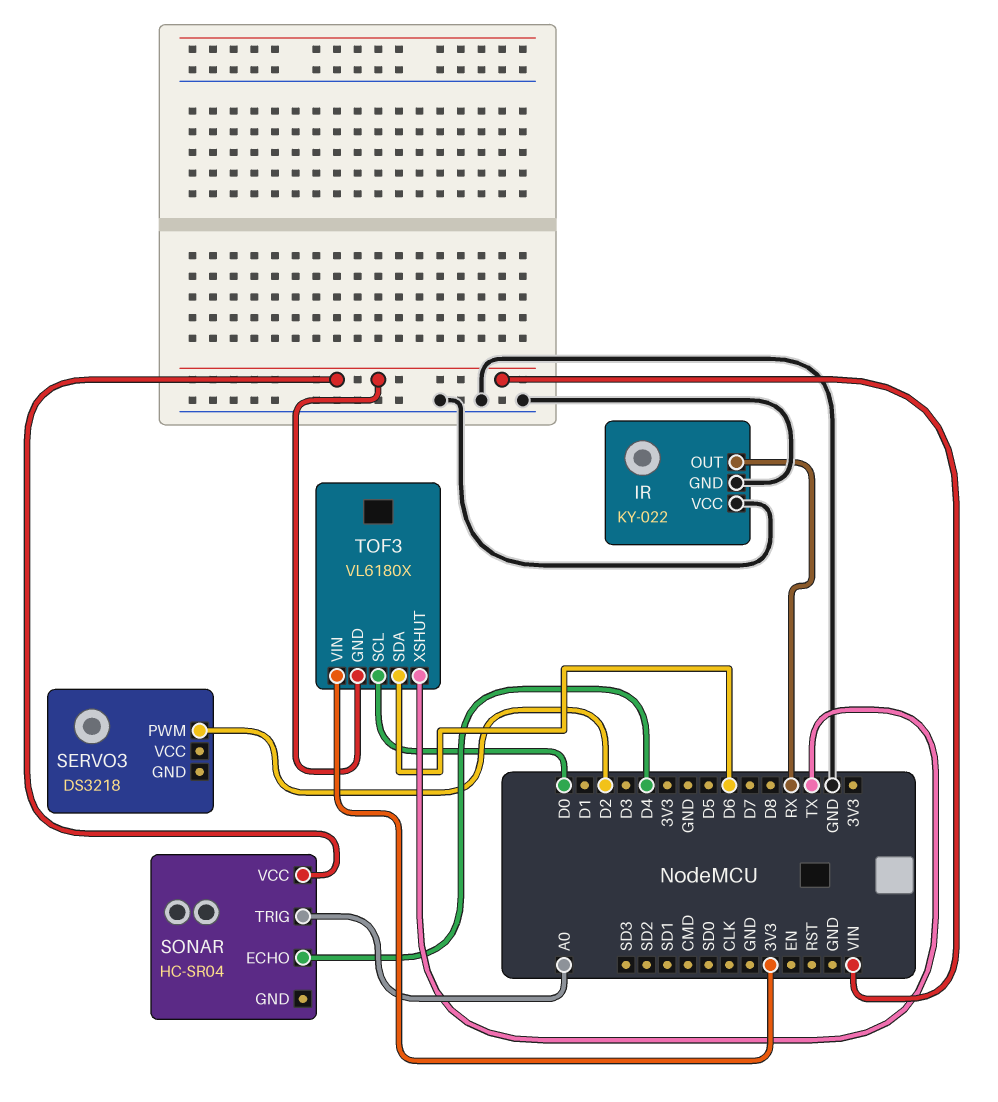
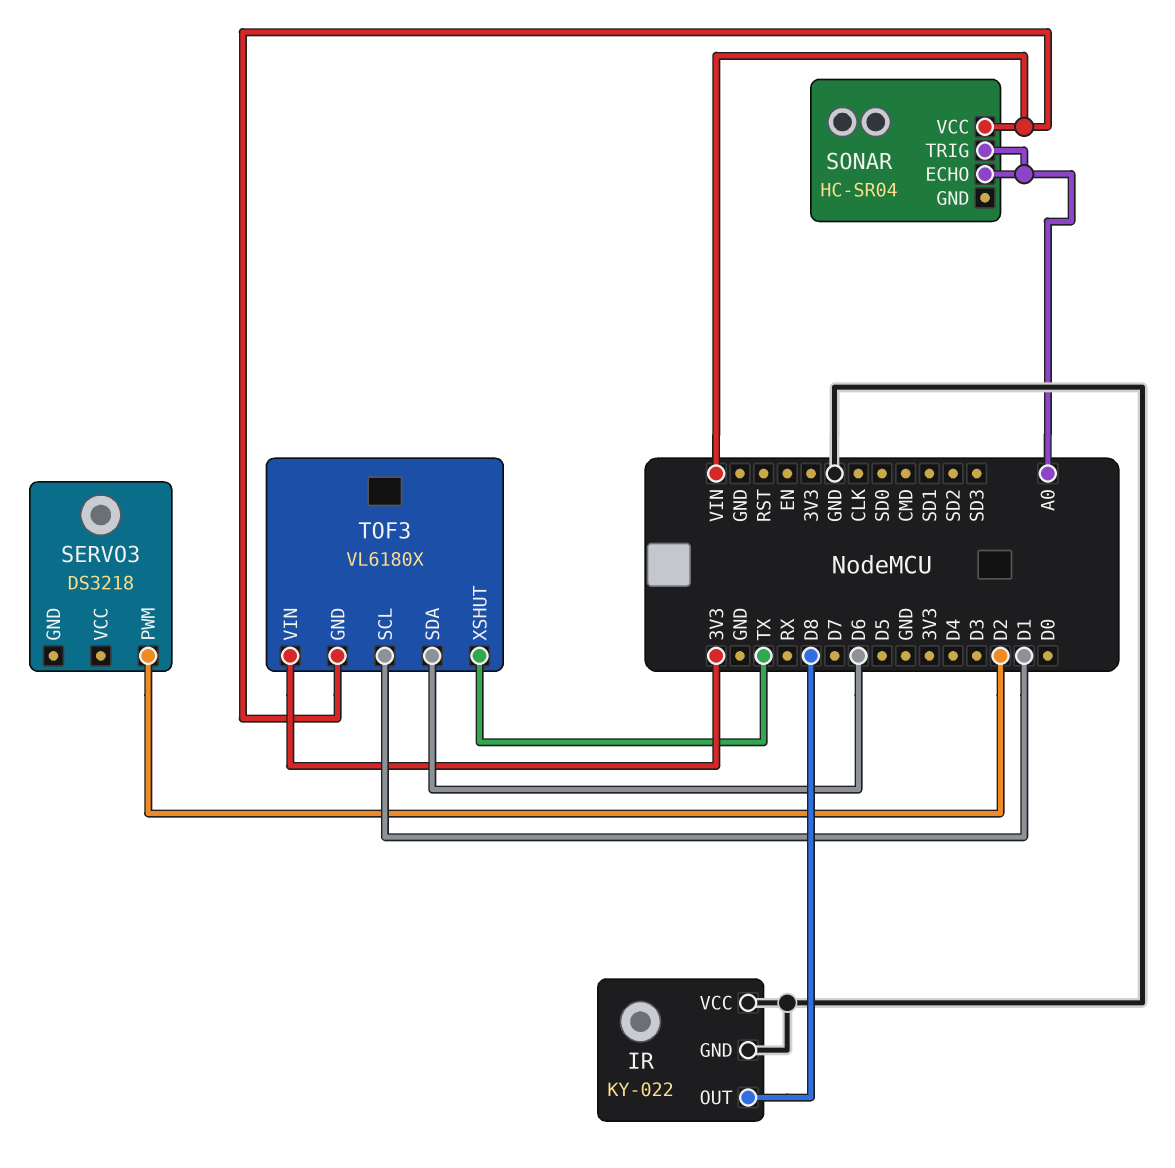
IR pin OUT: RX -> D8
SONAR pin ECHO: D4 -> A0
TOF3 pin SCL: D0 -> D1

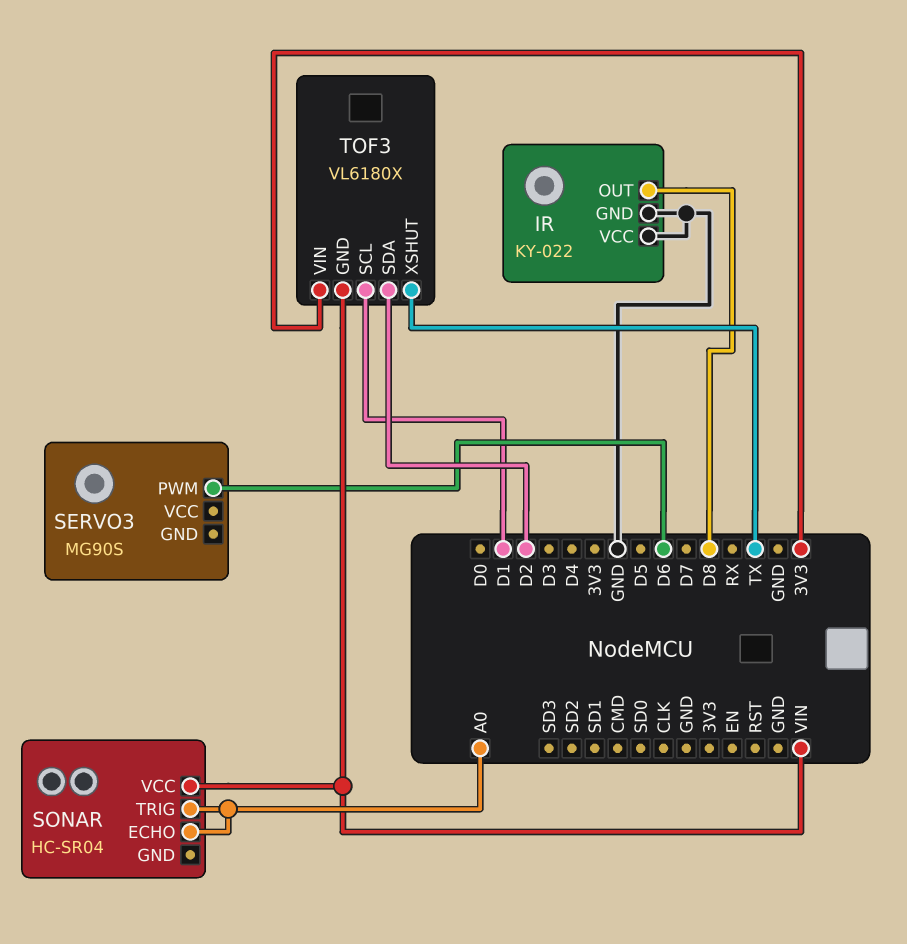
SERVO3: DS3218 -> MG90S
SERVO3 pin PWM: D2 -> D6
TOF3 pin SDA: D6 -> D2

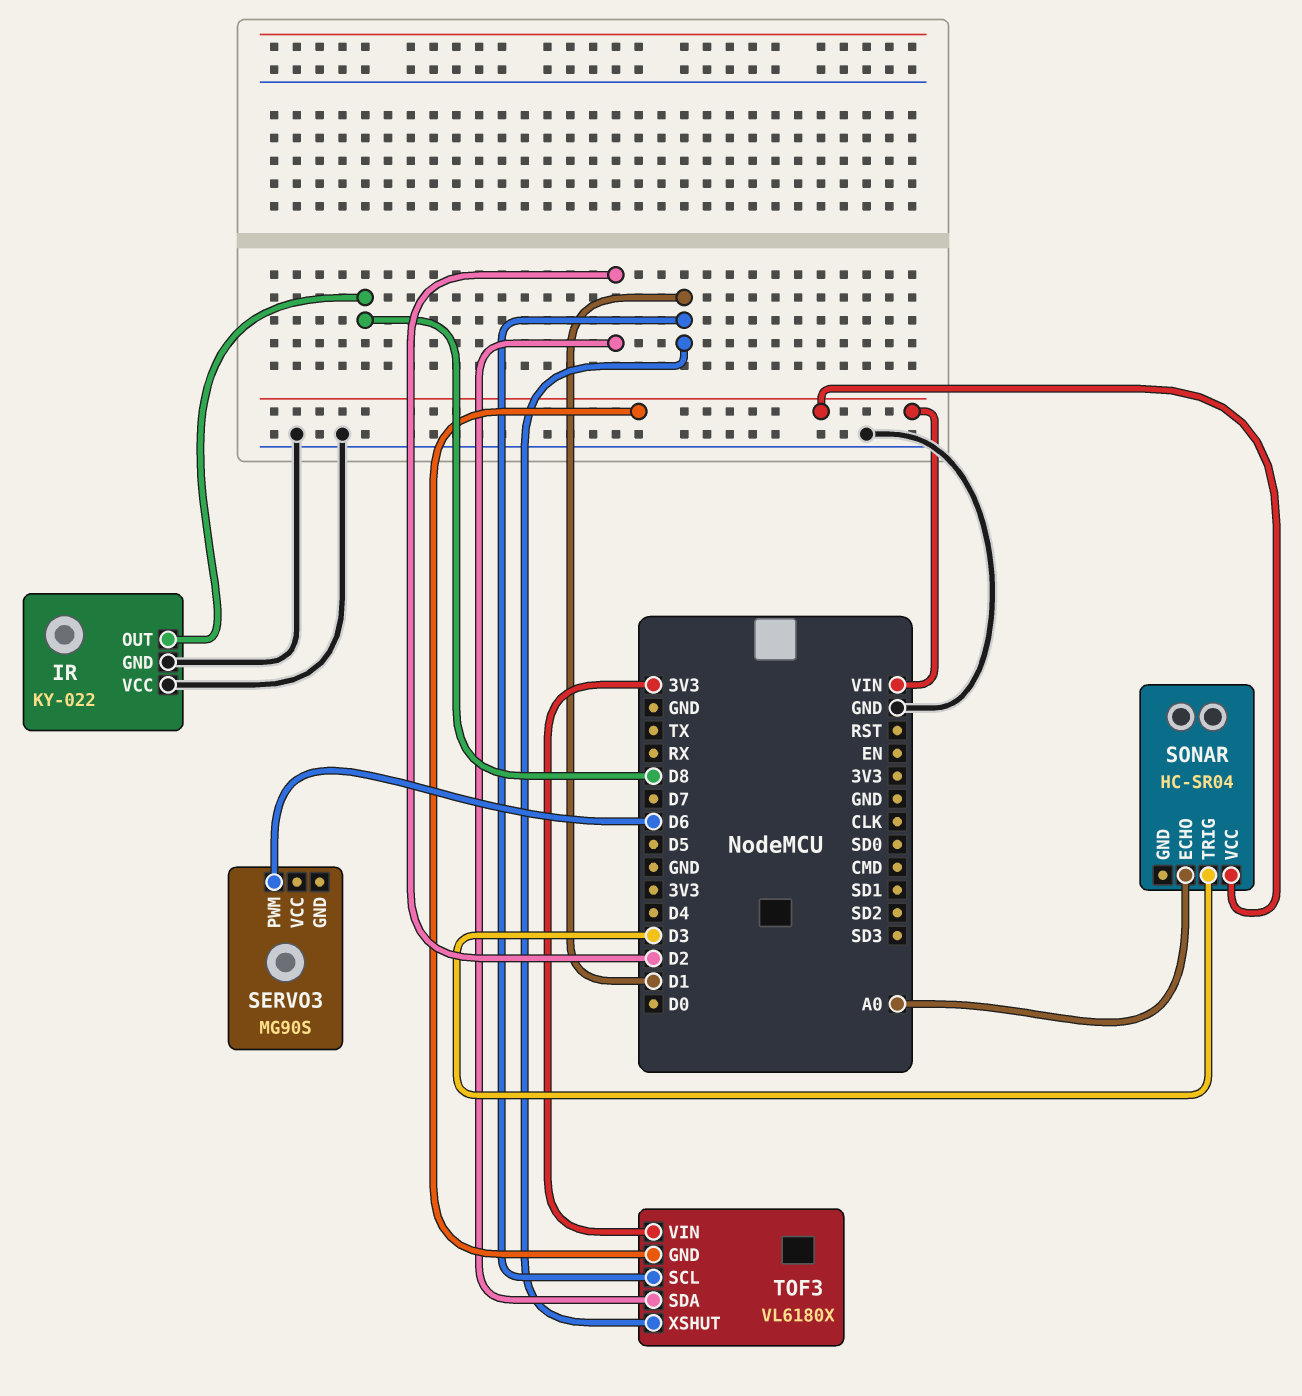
SONAR pin TRIG: A0 -> D3
TOF3 pin XSHUT: TX -> D1

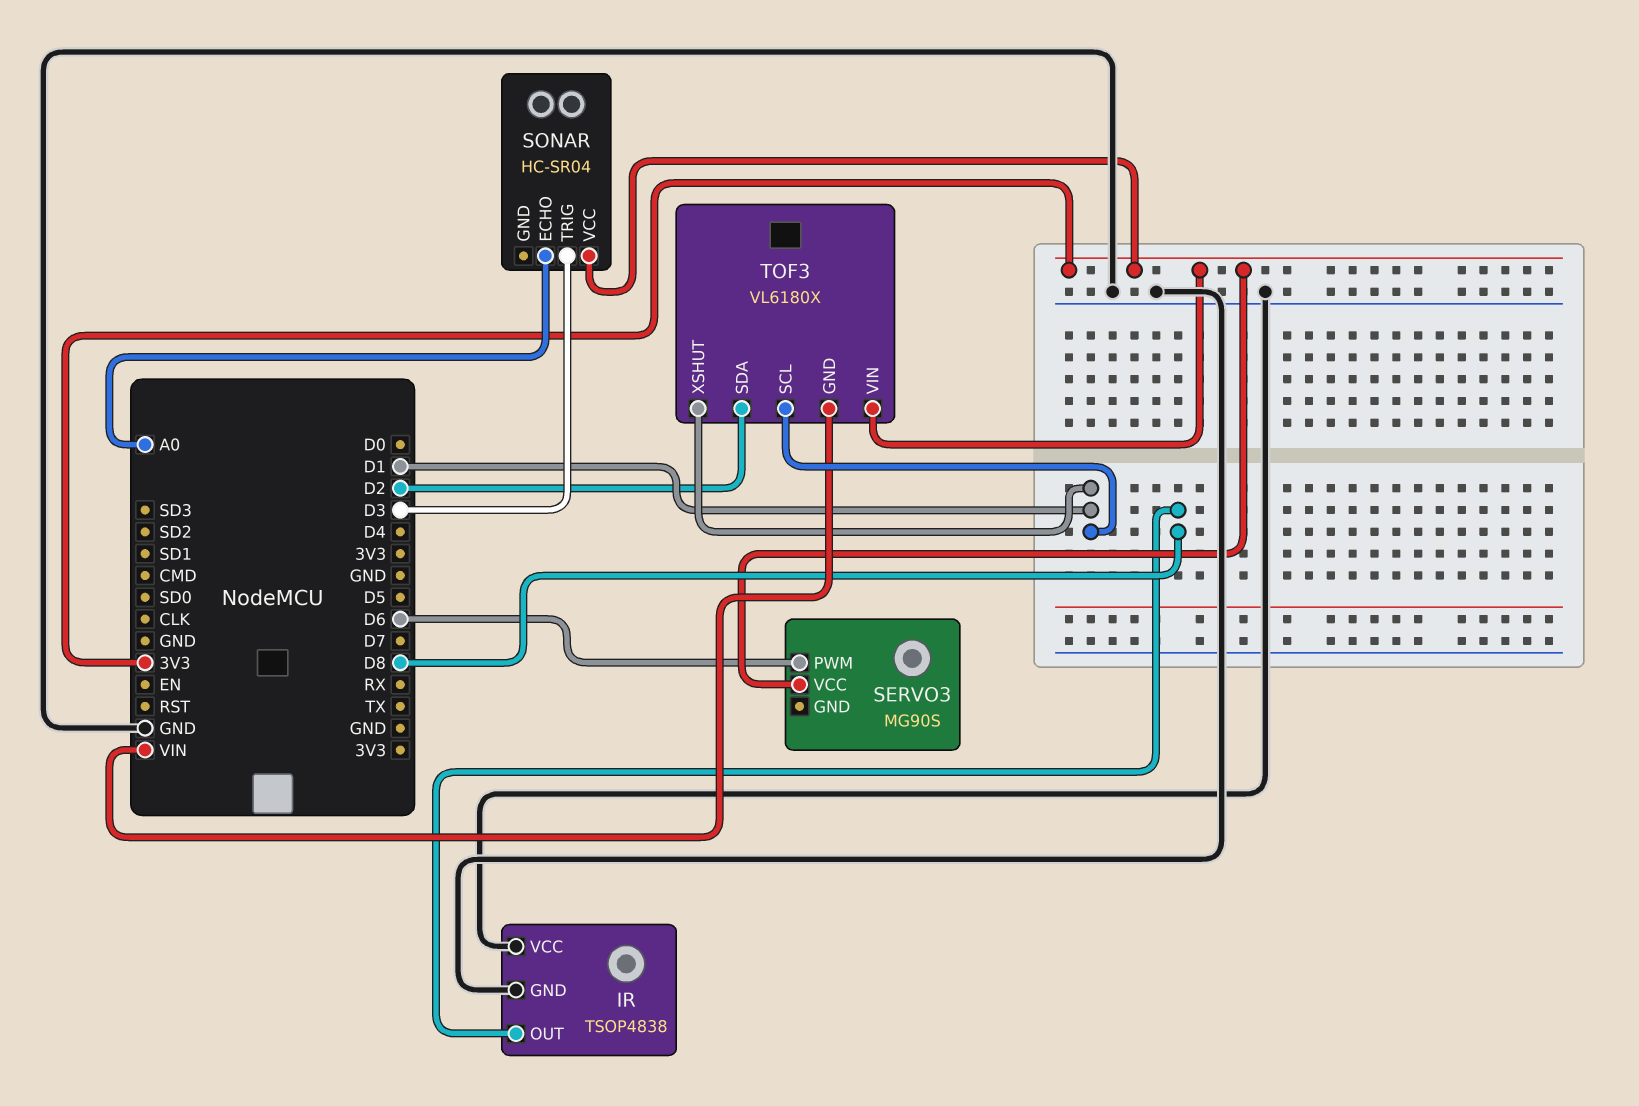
IR: KY-022 -> TSOP4838
SERVO3 pin VCC: none -> 3V3
SONAR pin VCC: VIN -> 3V3

